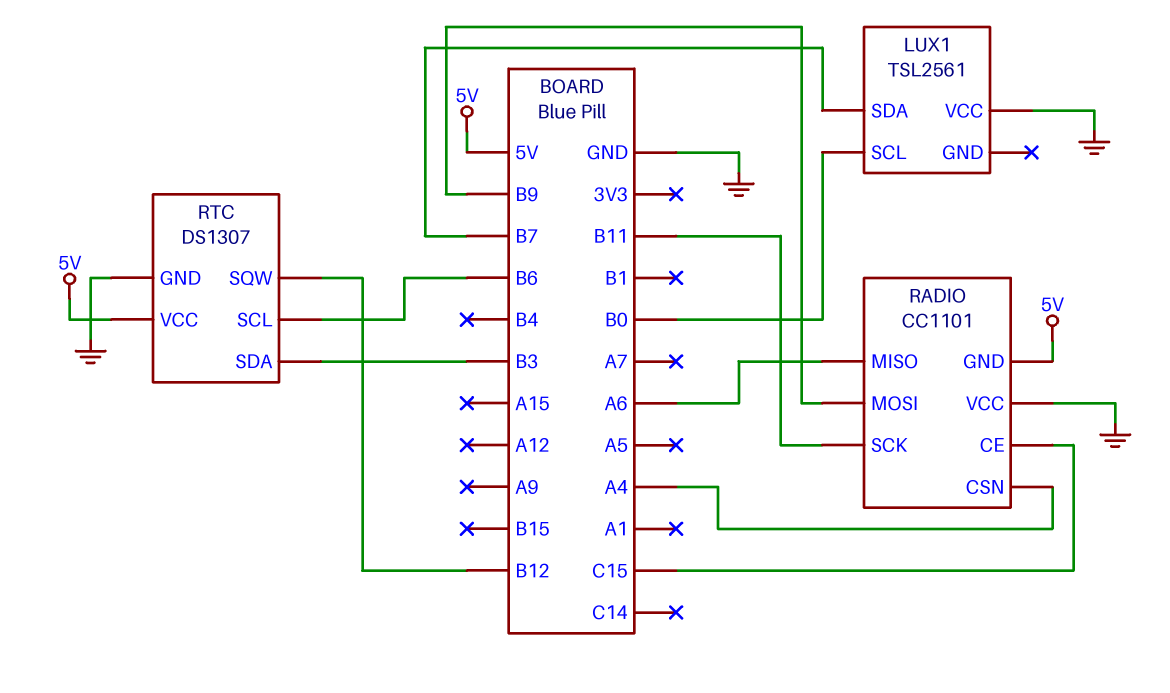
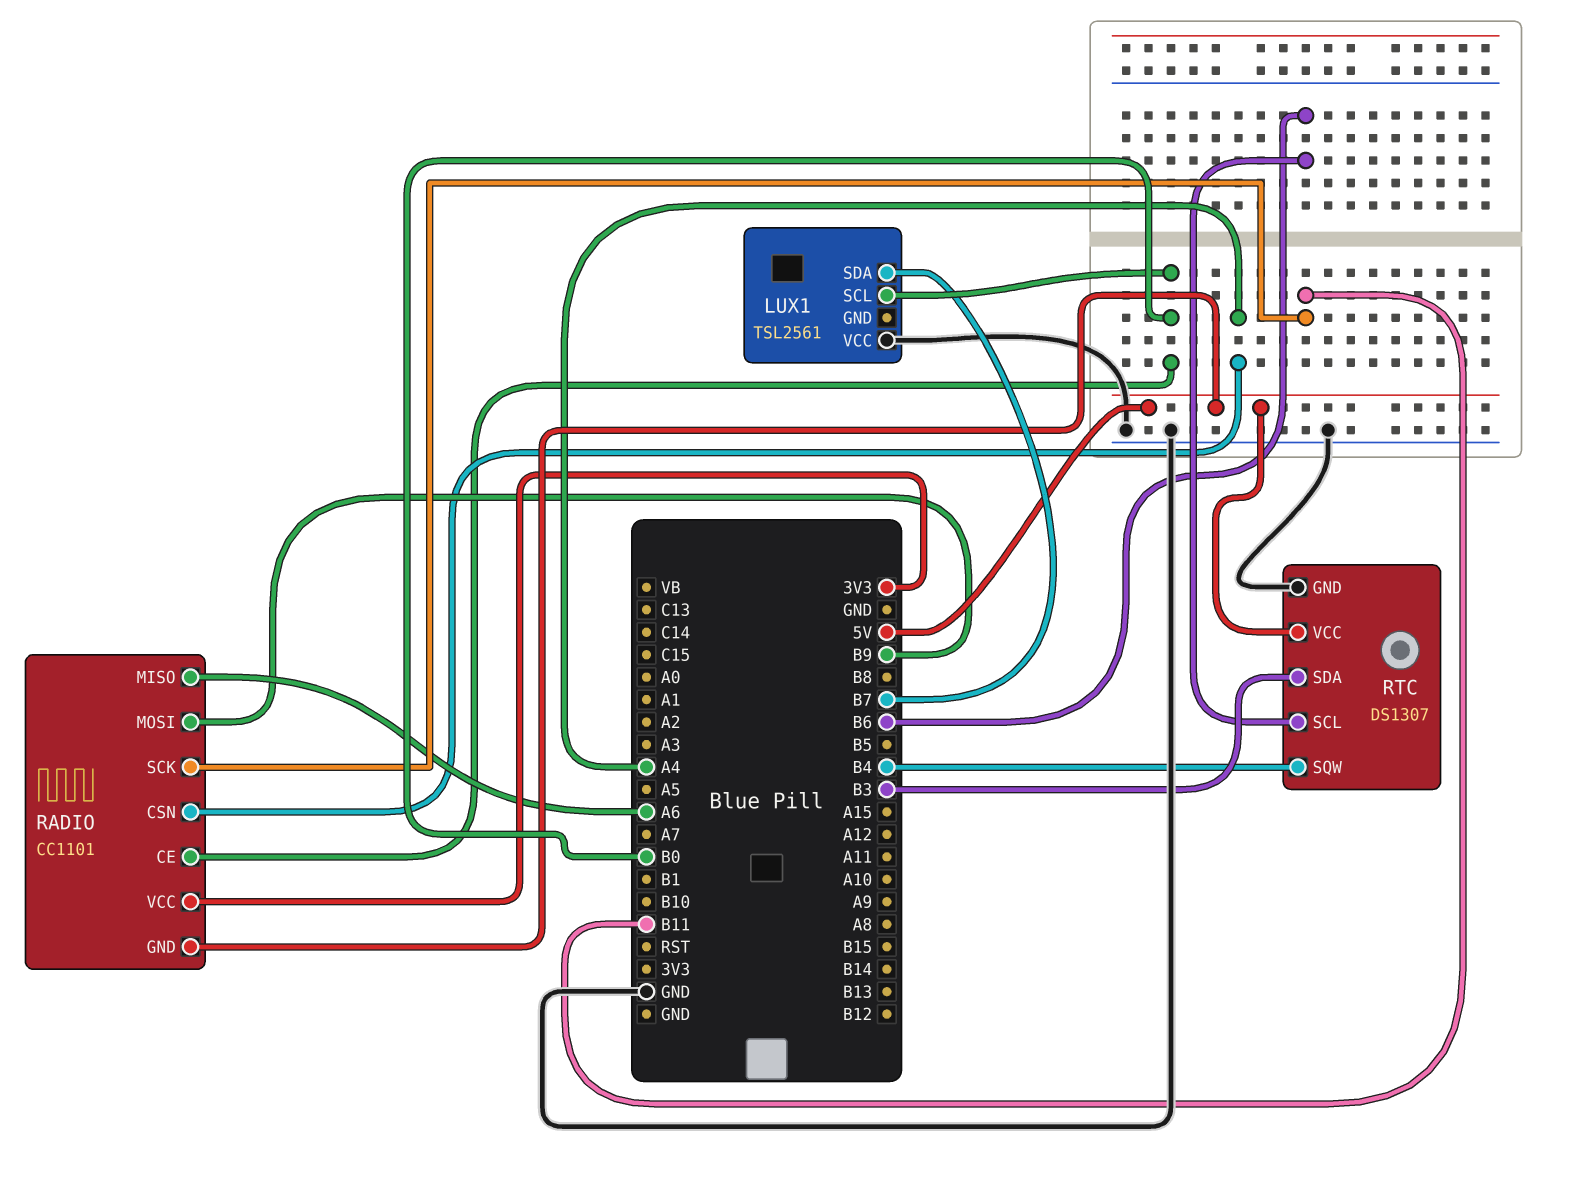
RADIO pin CE: C15 -> B0
RADIO pin VCC: GND -> 3V3
RTC pin SQW: B12 -> B4

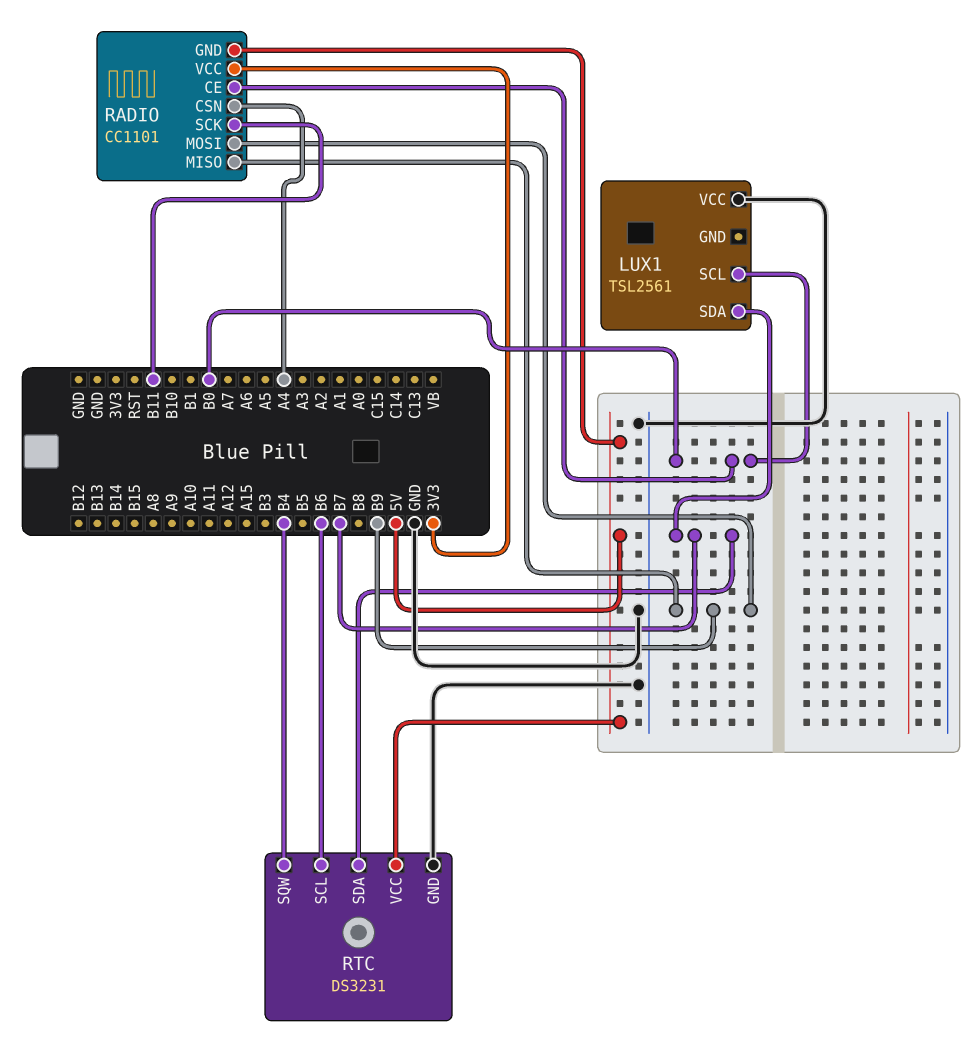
RADIO pin MISO: A6 -> B9
RTC: DS1307 -> DS3231
RTC pin SDA: B3 -> B7

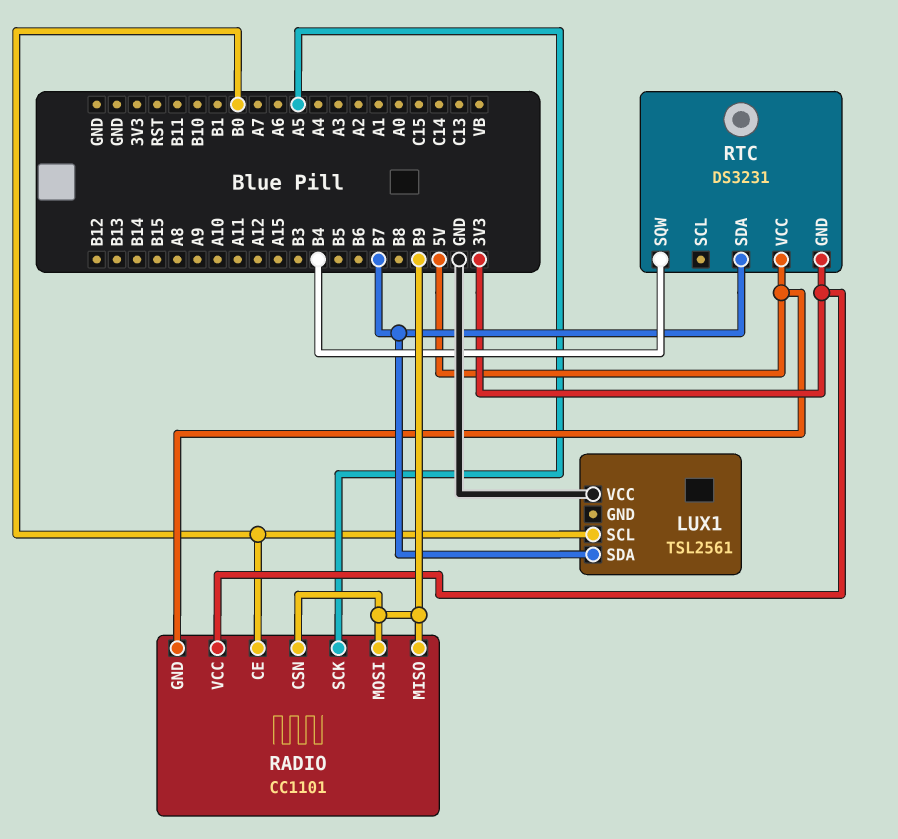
RADIO pin CSN: A4 -> B9
RADIO pin SCK: B11 -> A5
RTC pin GND: GND -> 3V3
RTC pin SCL: B6 -> none

